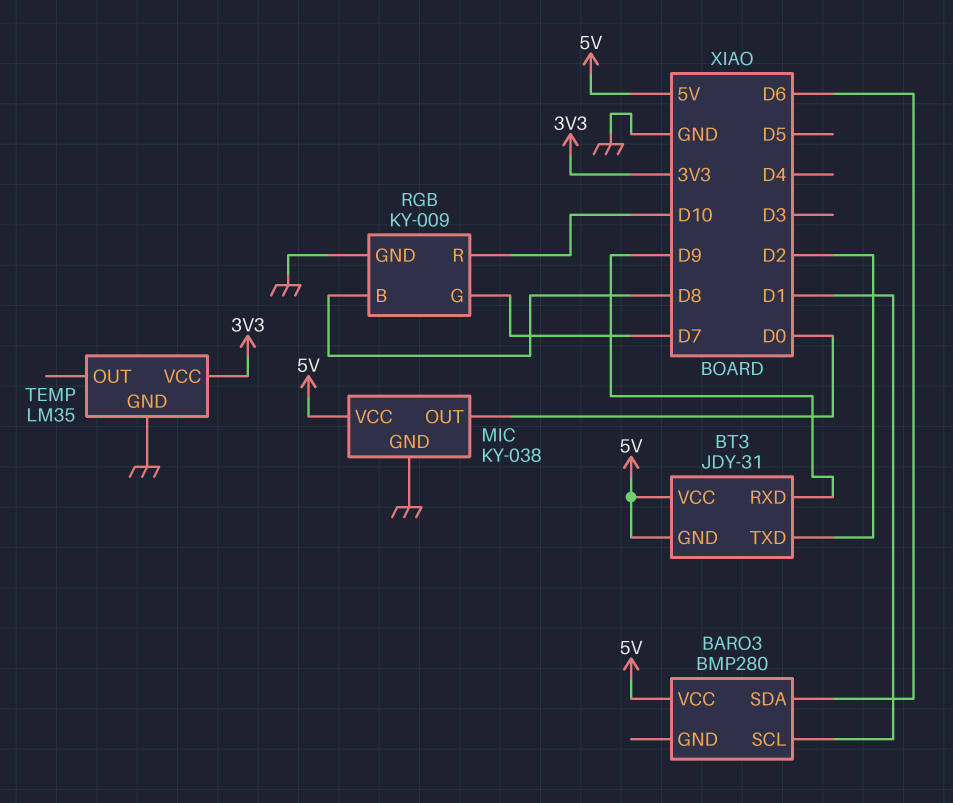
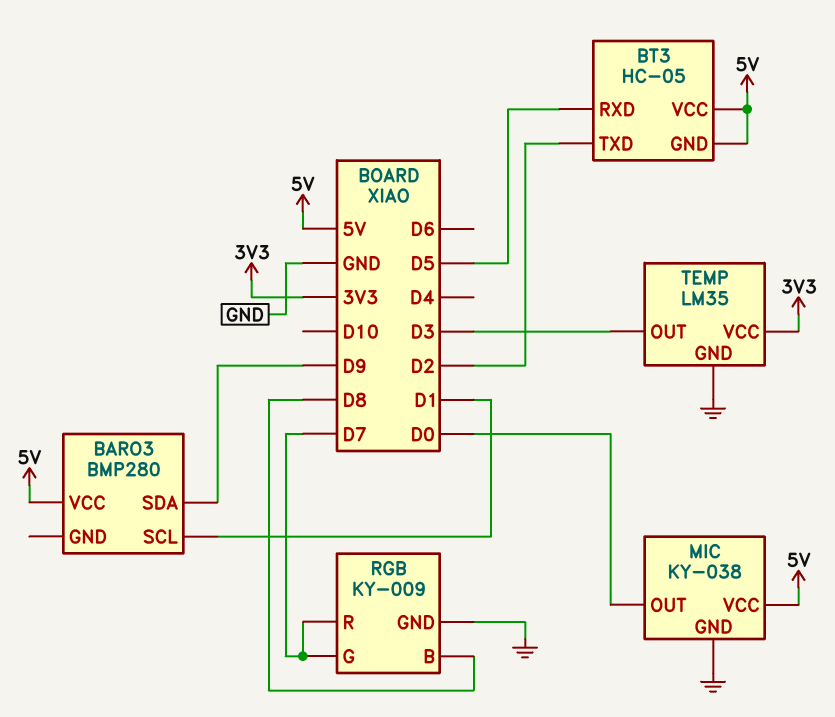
BARO3 pin SDA: D6 -> D9
BT3: JDY-31 -> HC-05
BT3 pin RXD: D9 -> D5
RGB pin R: D10 -> D7
TEMP pin OUT: none -> D3

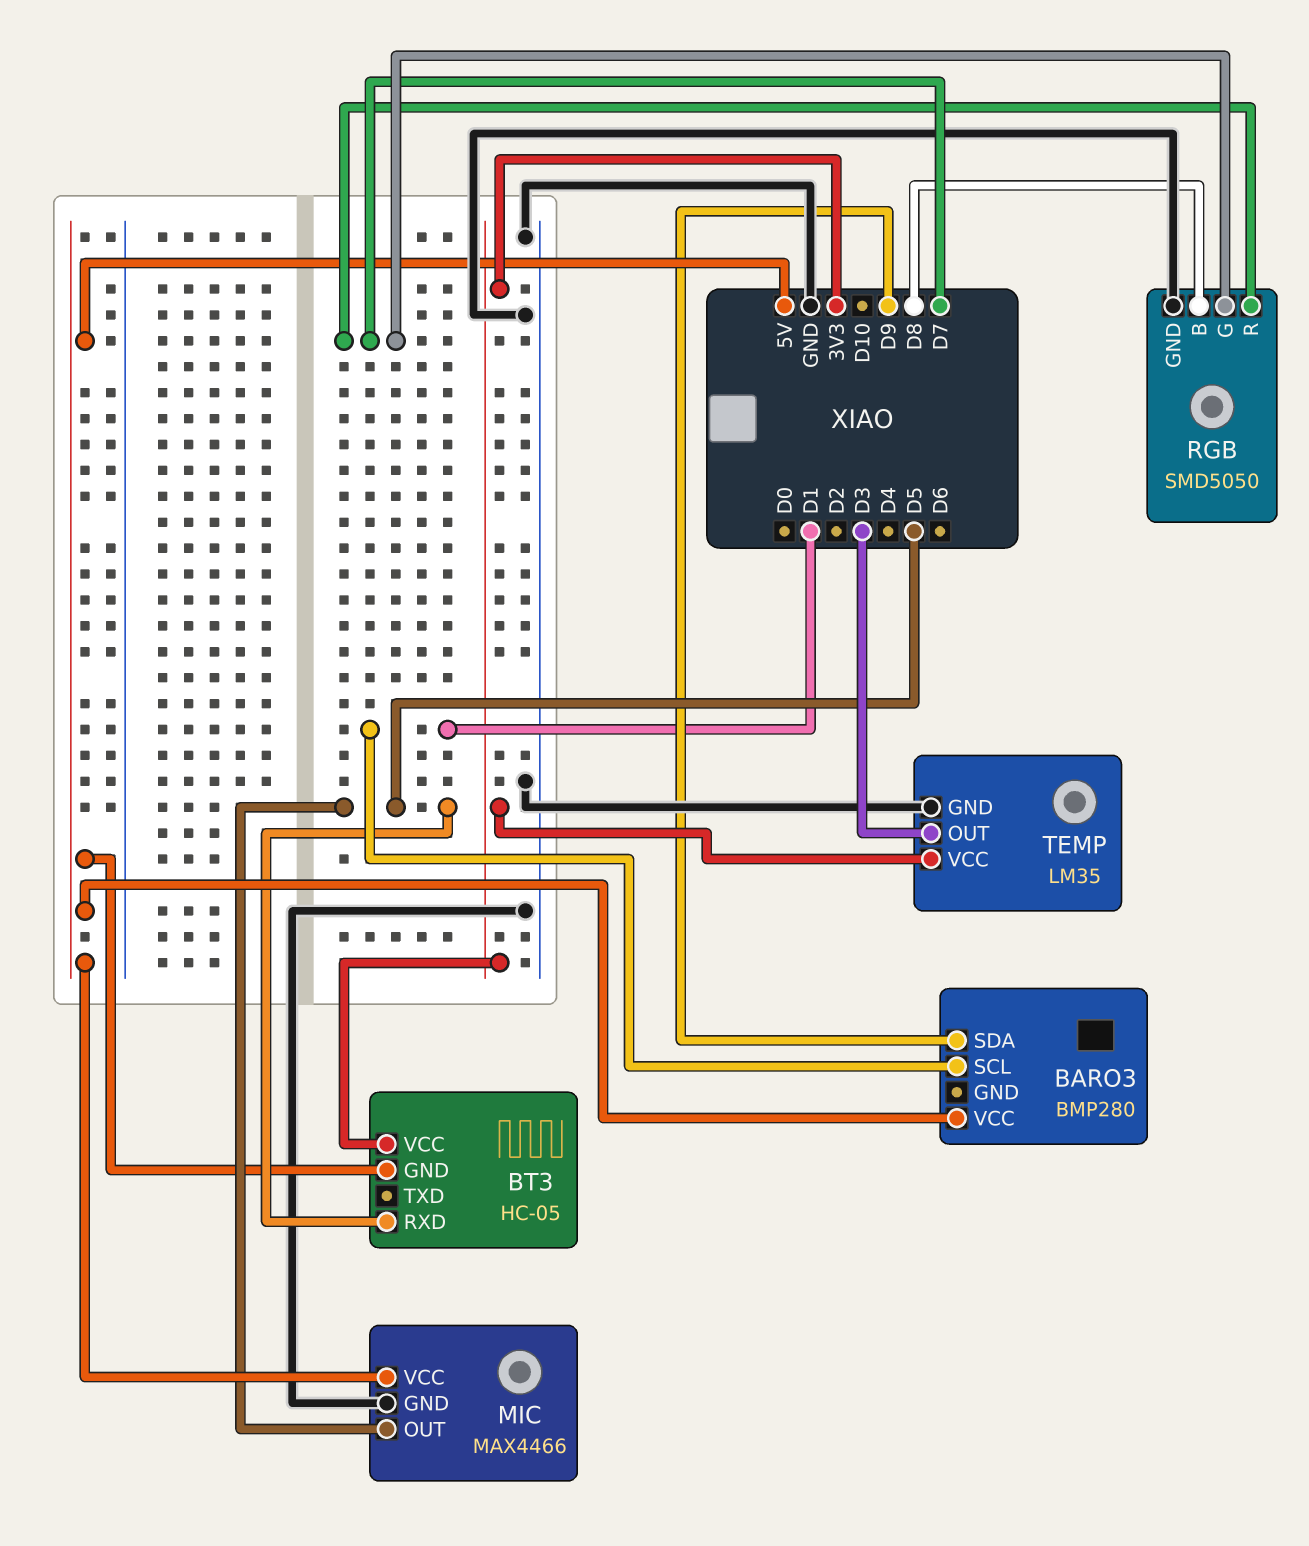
BT3 pin TXD: D2 -> none
BT3 pin VCC: 5V -> 3V3
MIC: KY-038 -> MAX4466
MIC pin OUT: D0 -> D5
RGB: KY-009 -> SMD5050

